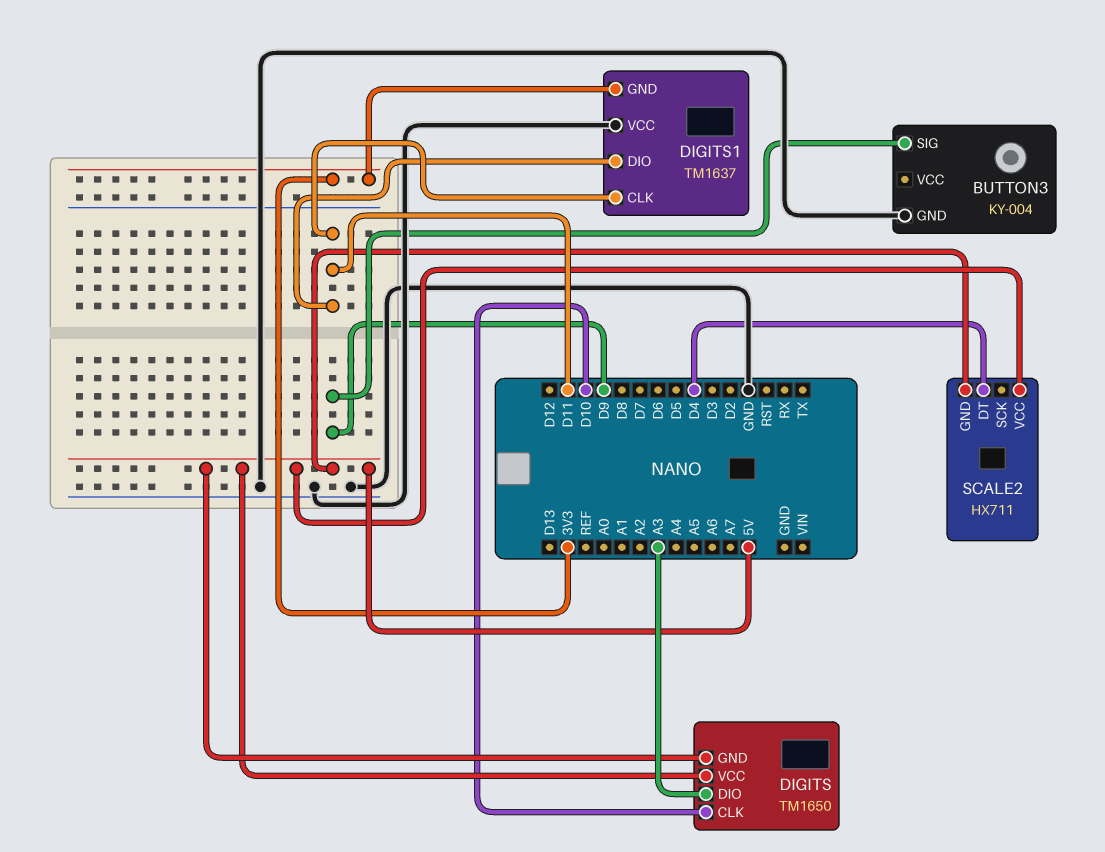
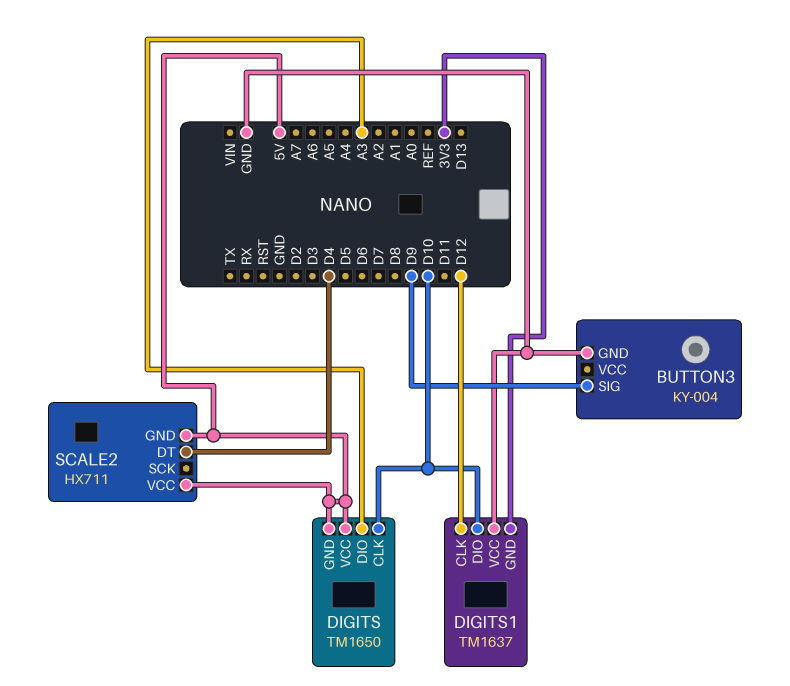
DIGITS1 pin CLK: D11 -> D12
DIGITS1 pin DIO: D11 -> D10

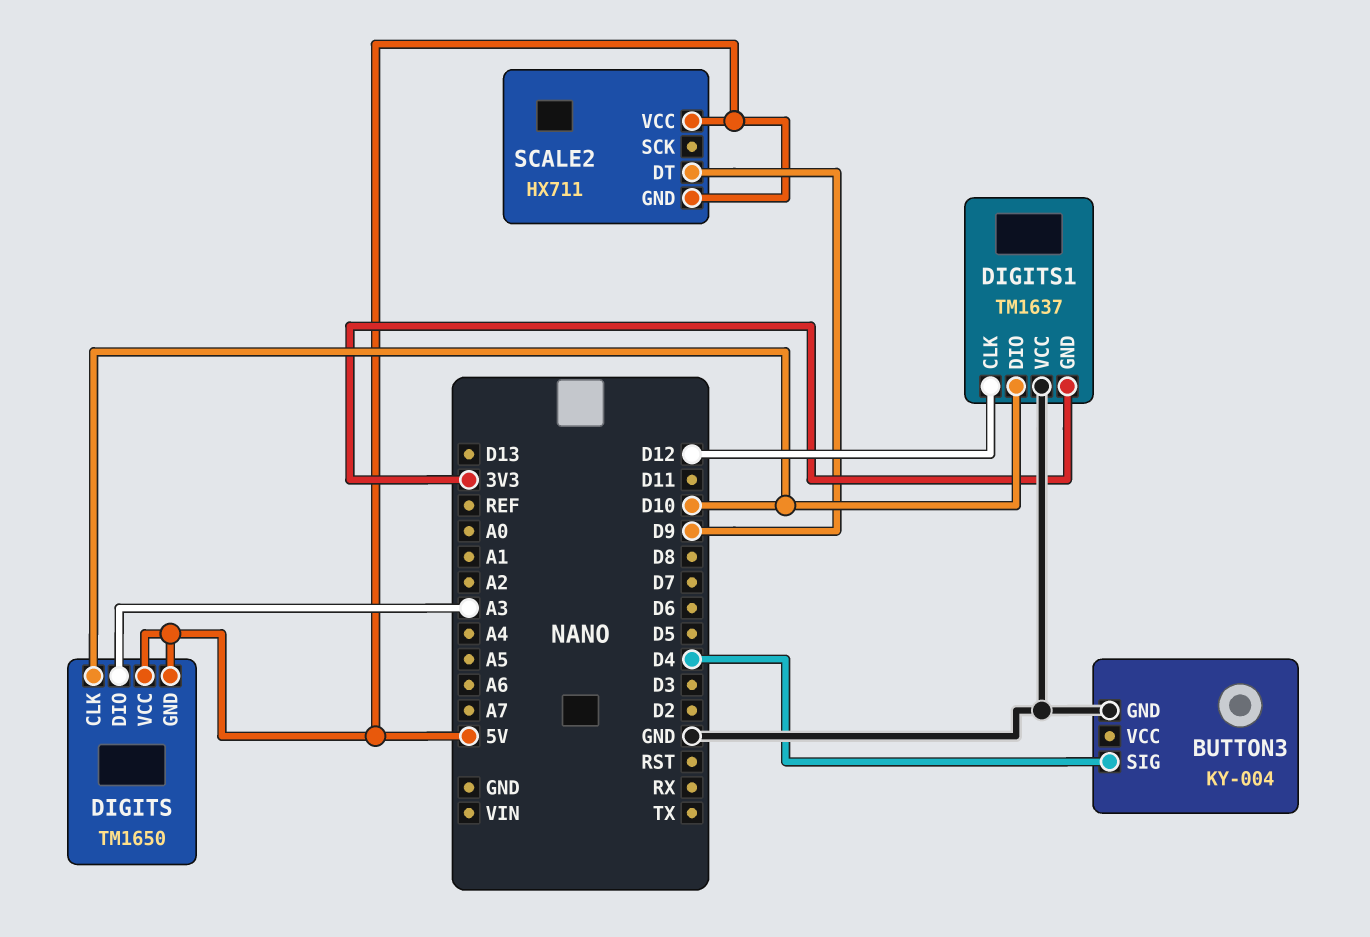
BUTTON3 pin SIG: D9 -> D4
SCALE2 pin DT: D4 -> D9

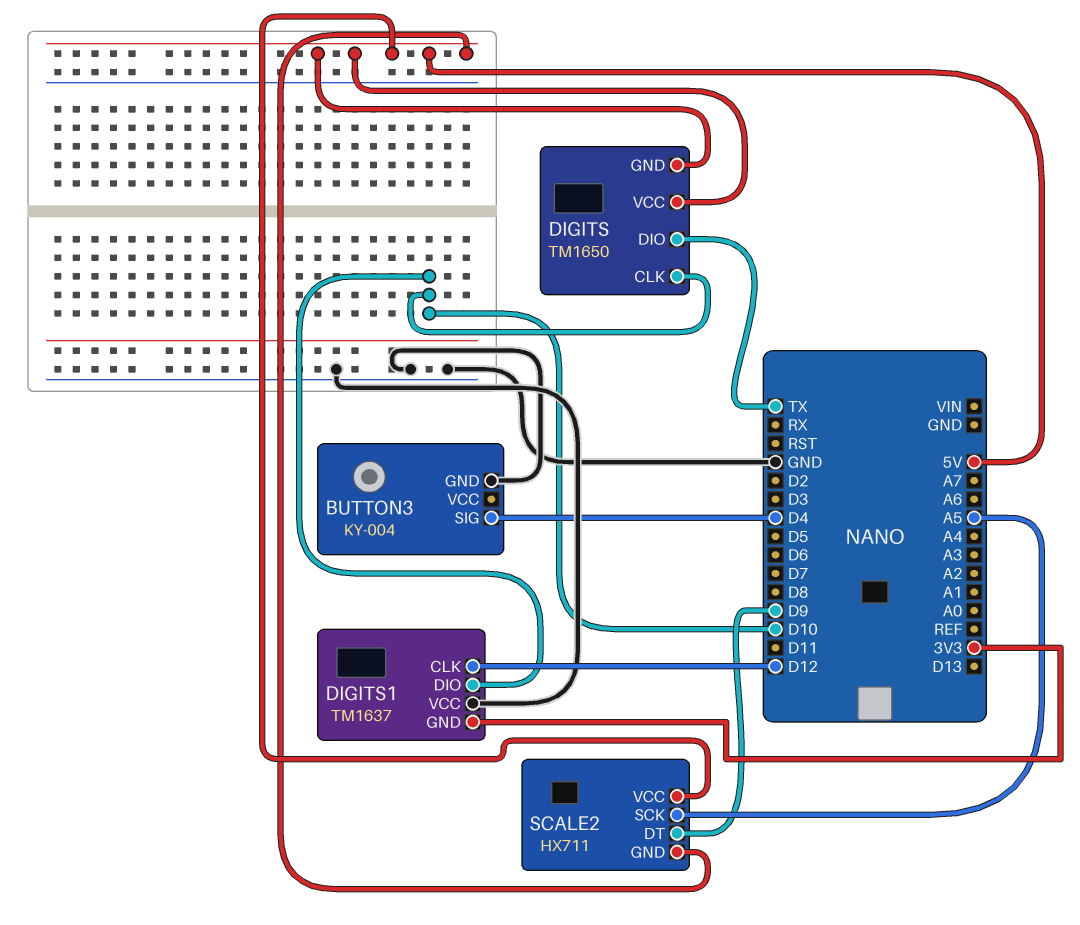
DIGITS pin DIO: A3 -> TX
SCALE2 pin SCK: none -> A5

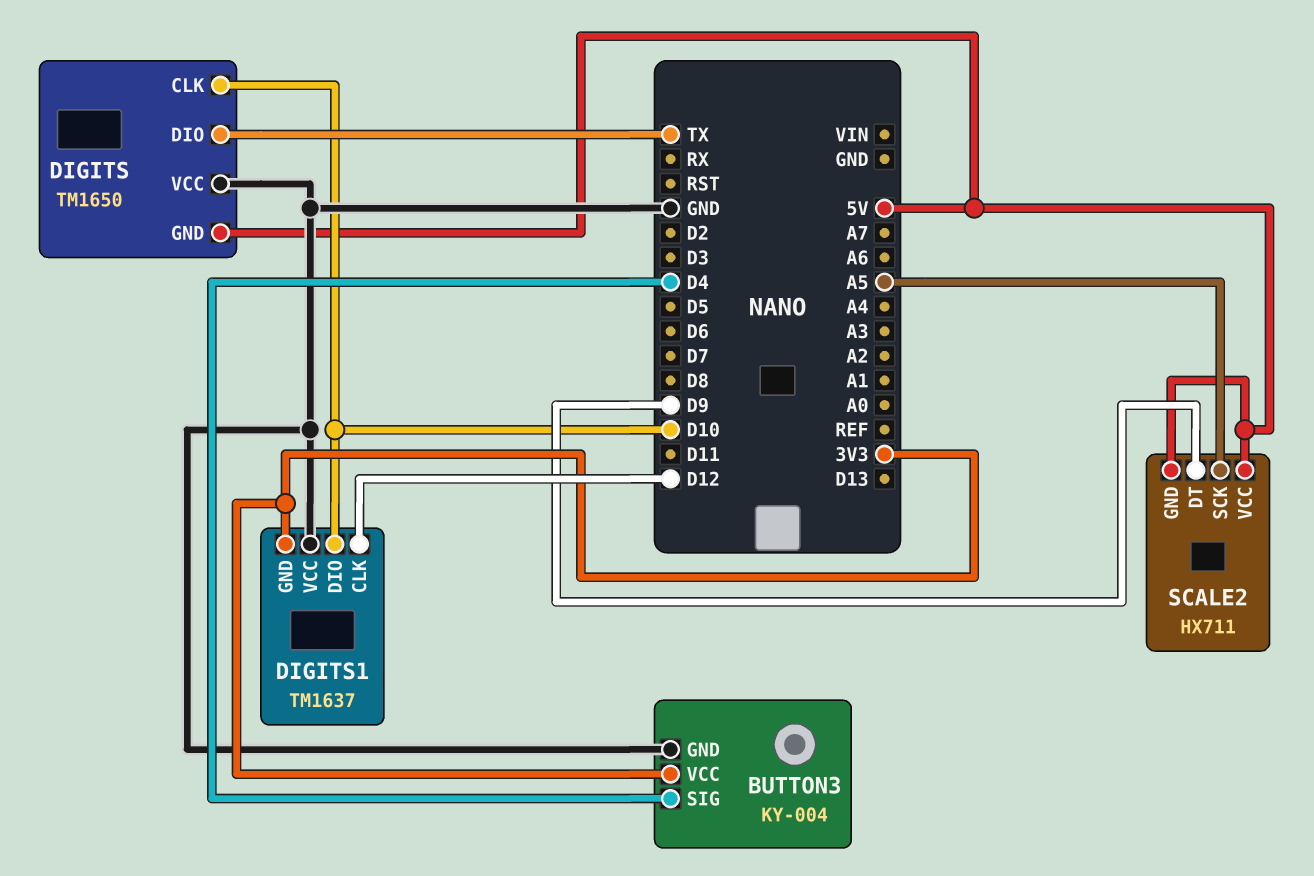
BUTTON3 pin VCC: none -> 3V3
DIGITS pin VCC: 5V -> GND

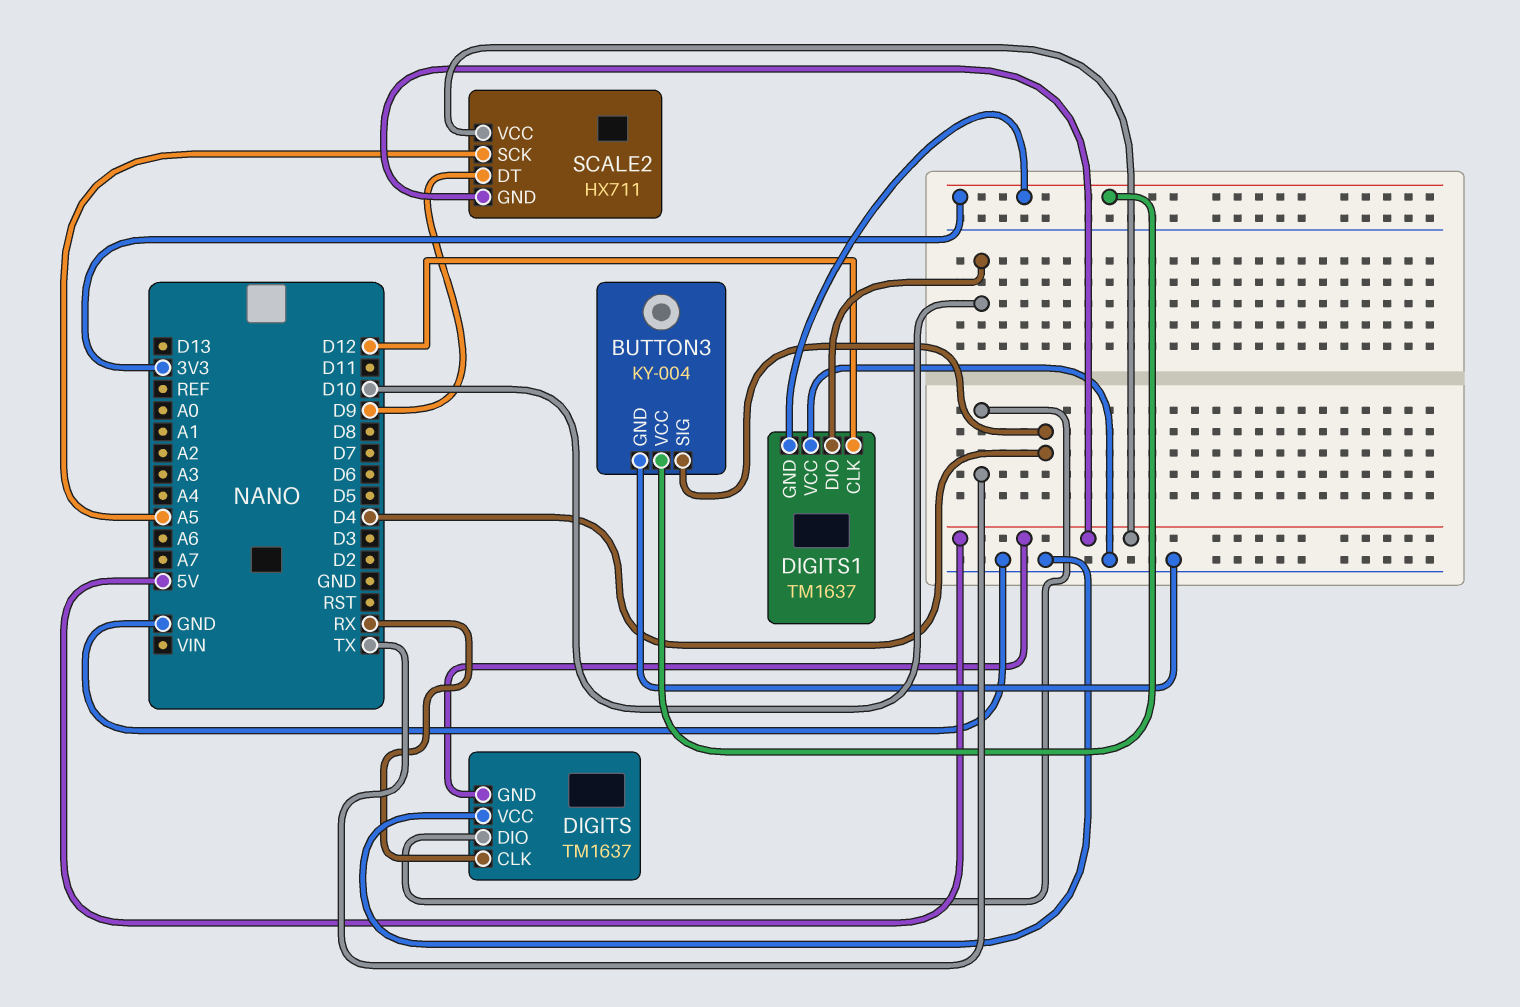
DIGITS: TM1650 -> TM1637
DIGITS pin CLK: D10 -> RX

